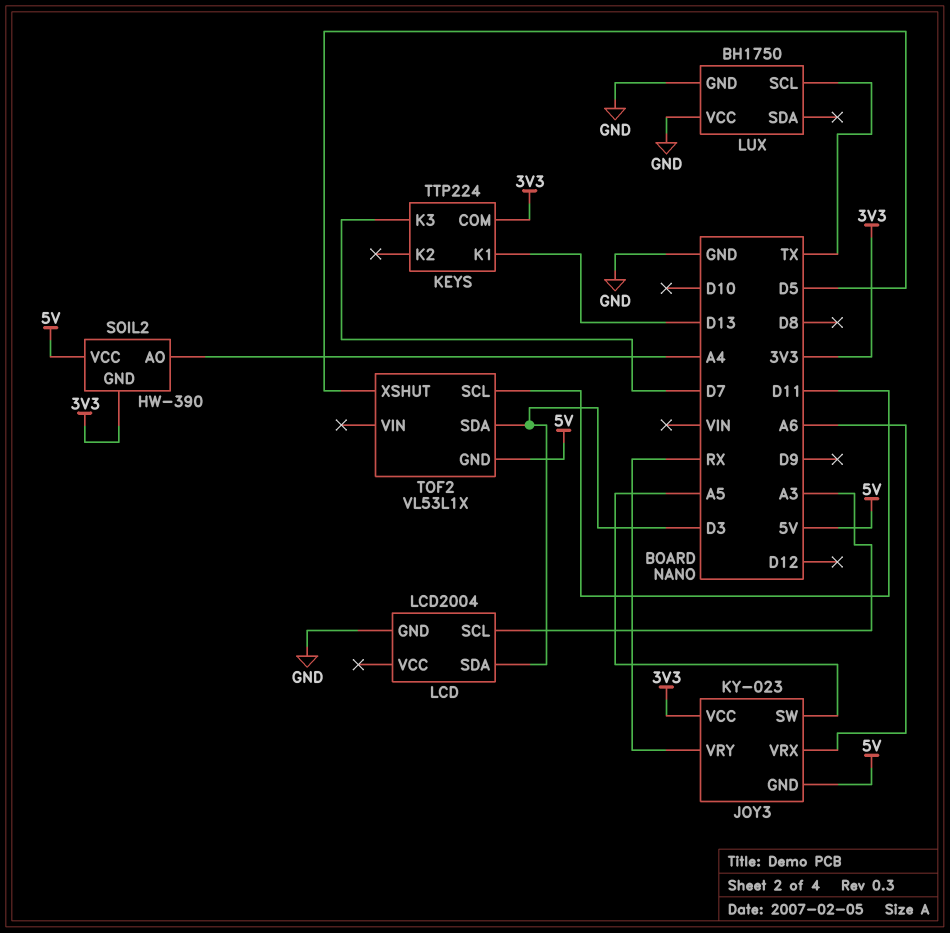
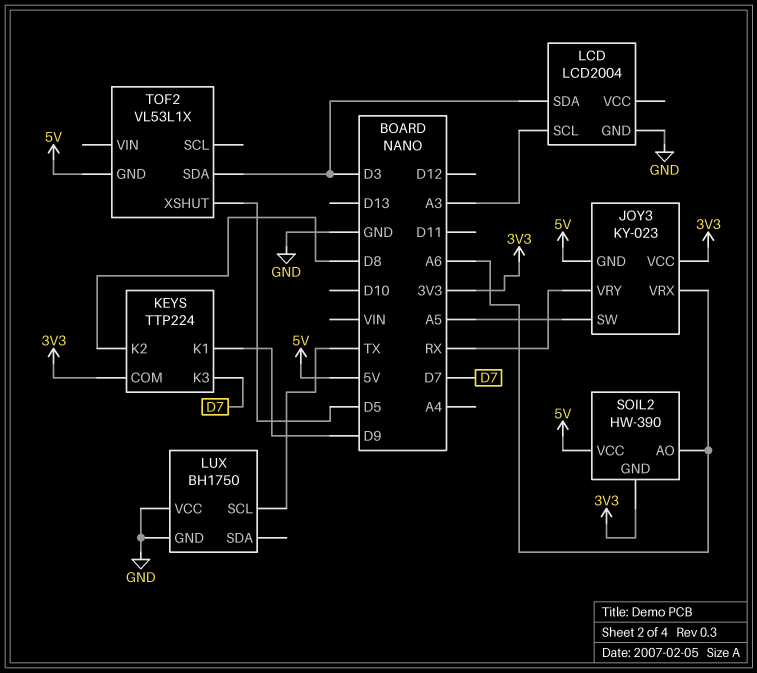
KEYS pin K1: D13 -> D9
KEYS pin K2: none -> D8
SOIL2 pin AO: A4 -> A6
TOF2 pin SCL: D11 -> none

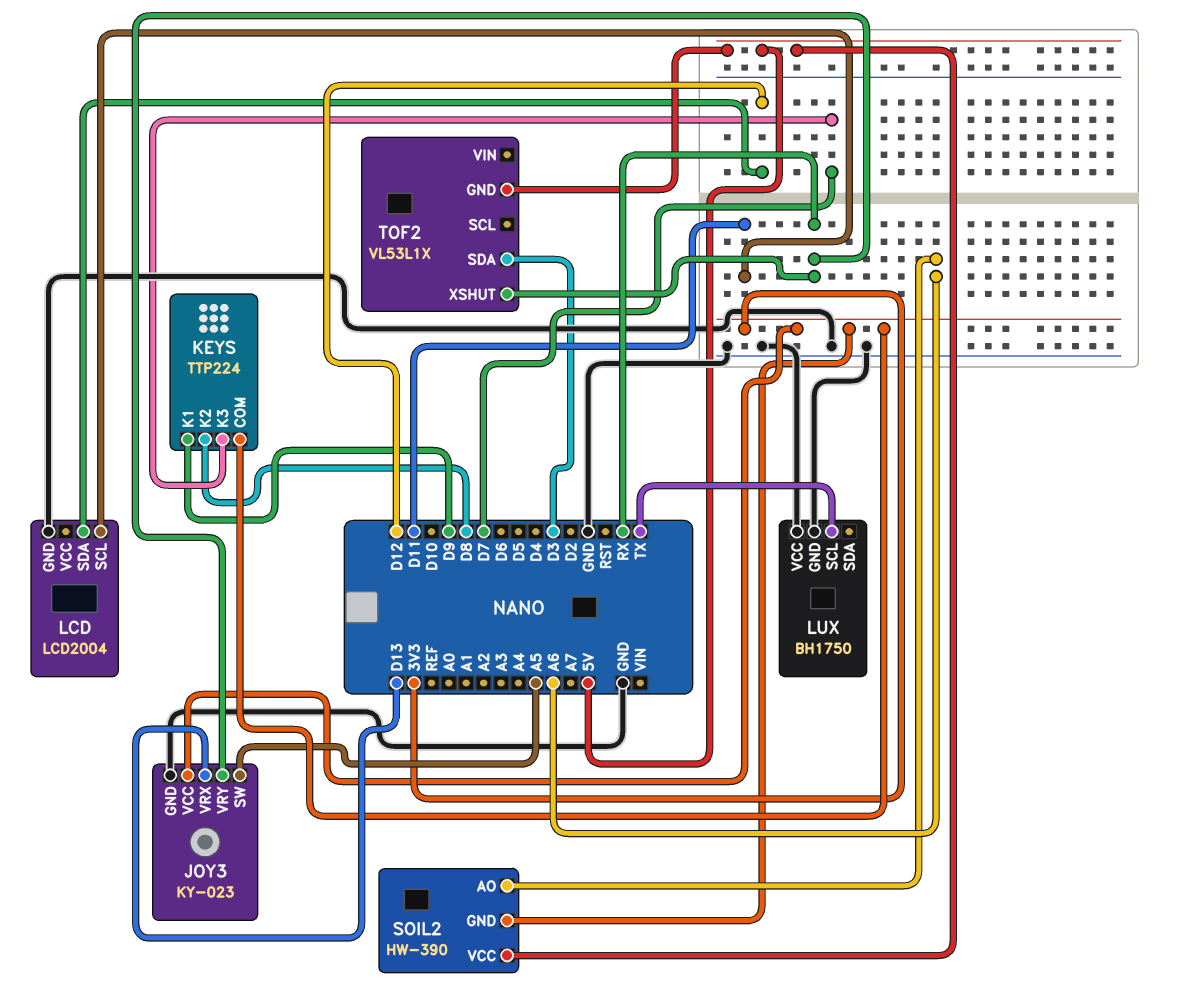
JOY3 pin GND: 5V -> GND
JOY3 pin VRX: A6 -> D13
LCD pin SCL: A3 -> D11
LCD pin SDA: D3 -> D12
TOF2 pin XSHUT: D5 -> RX

